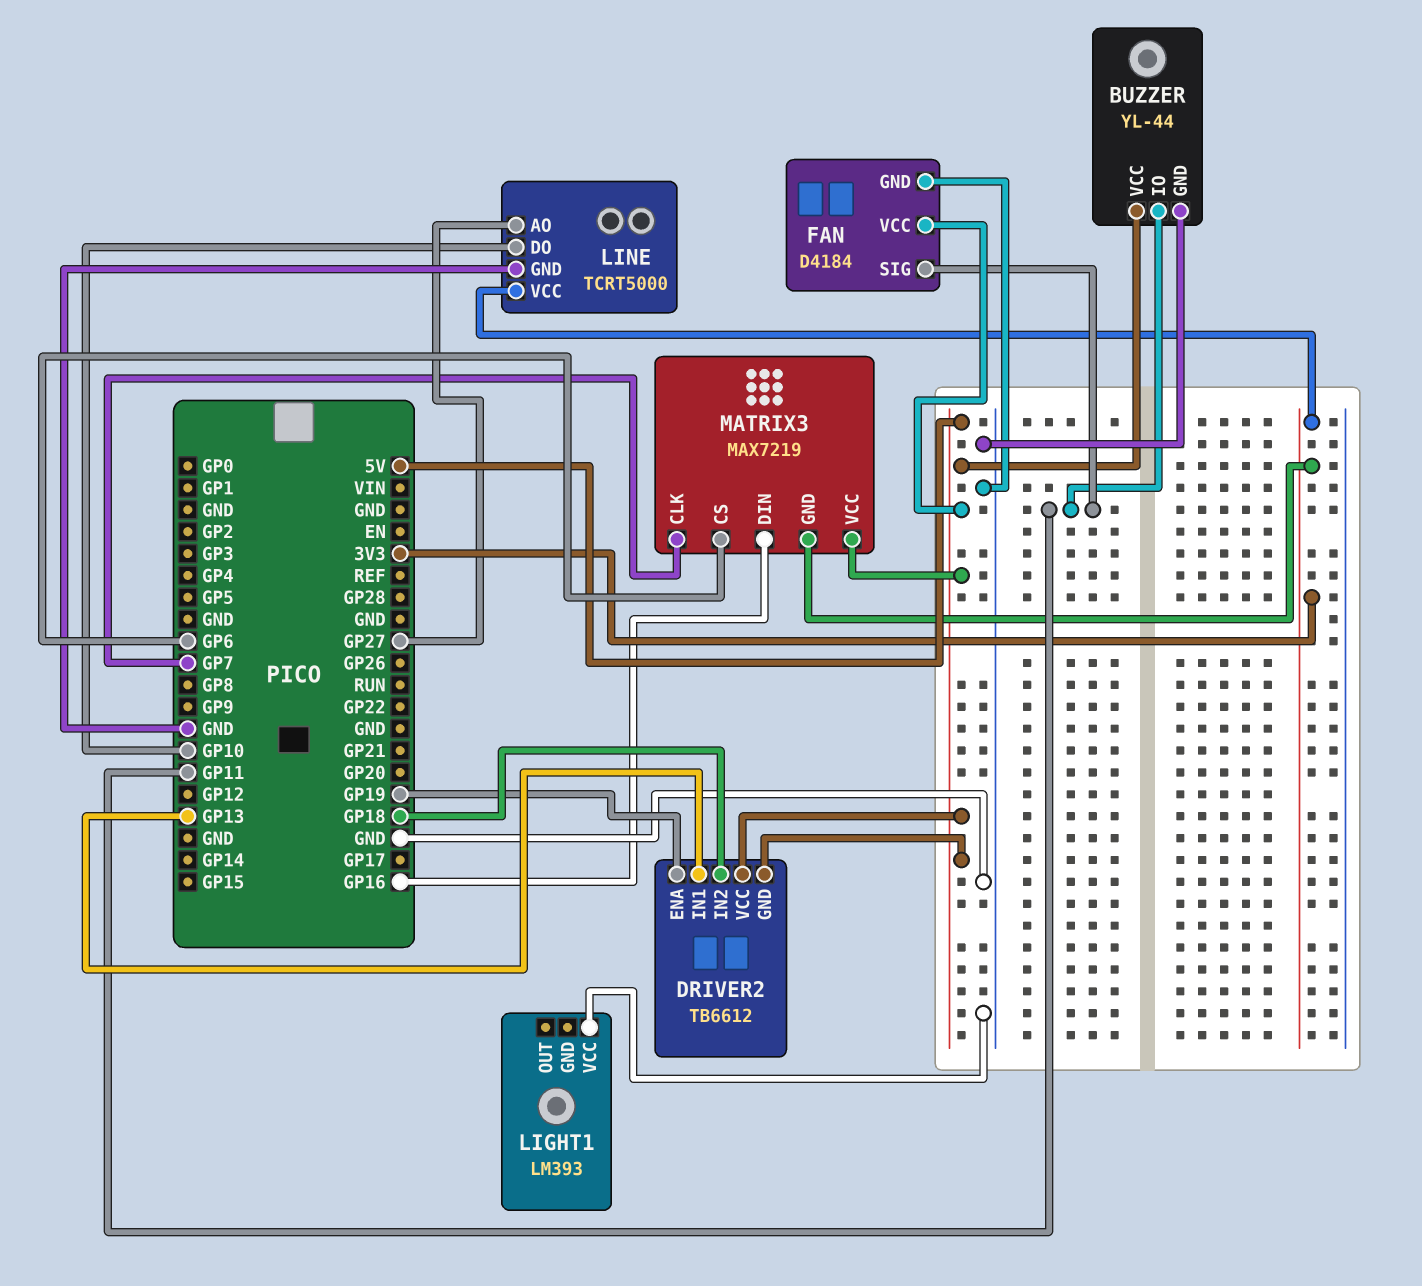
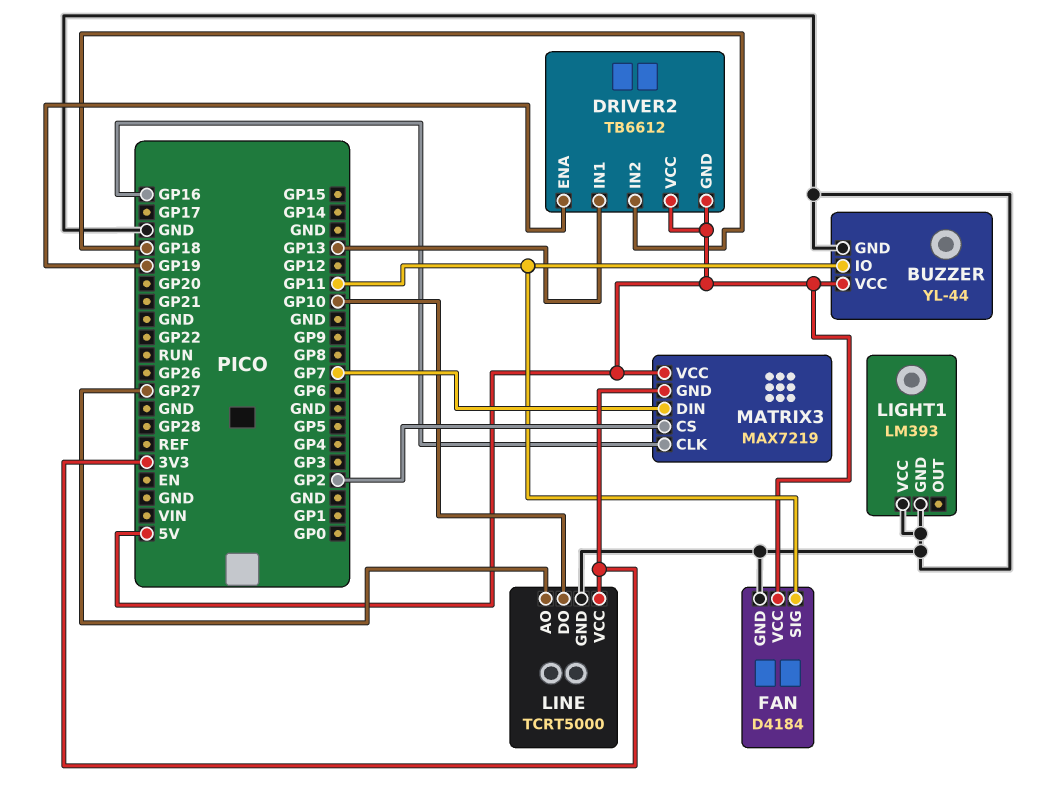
LIGHT1 pin GND: none -> GND
MATRIX3 pin CLK: GP7 -> GP16
MATRIX3 pin CS: GP6 -> GP2
MATRIX3 pin DIN: GP16 -> GP7

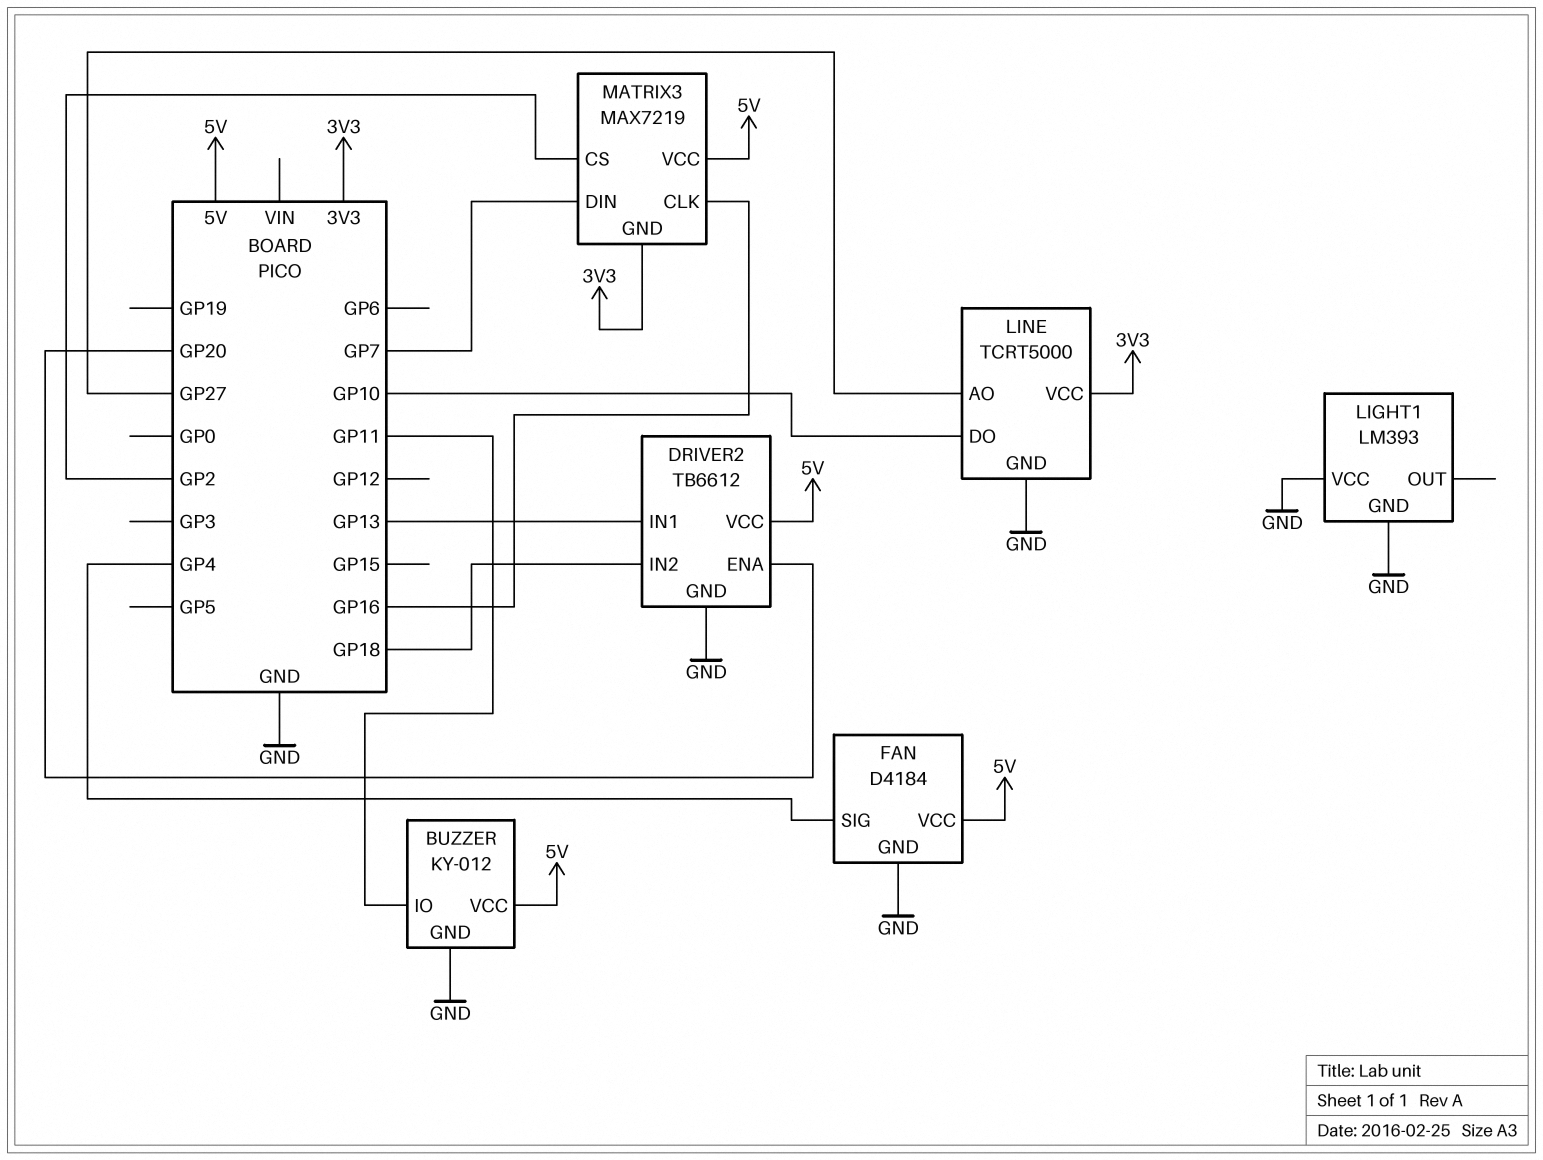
BUZZER: YL-44 -> KY-012
DRIVER2 pin ENA: GP19 -> GP20
DRIVER2 pin GND: 5V -> GND
FAN pin SIG: GP11 -> GP4

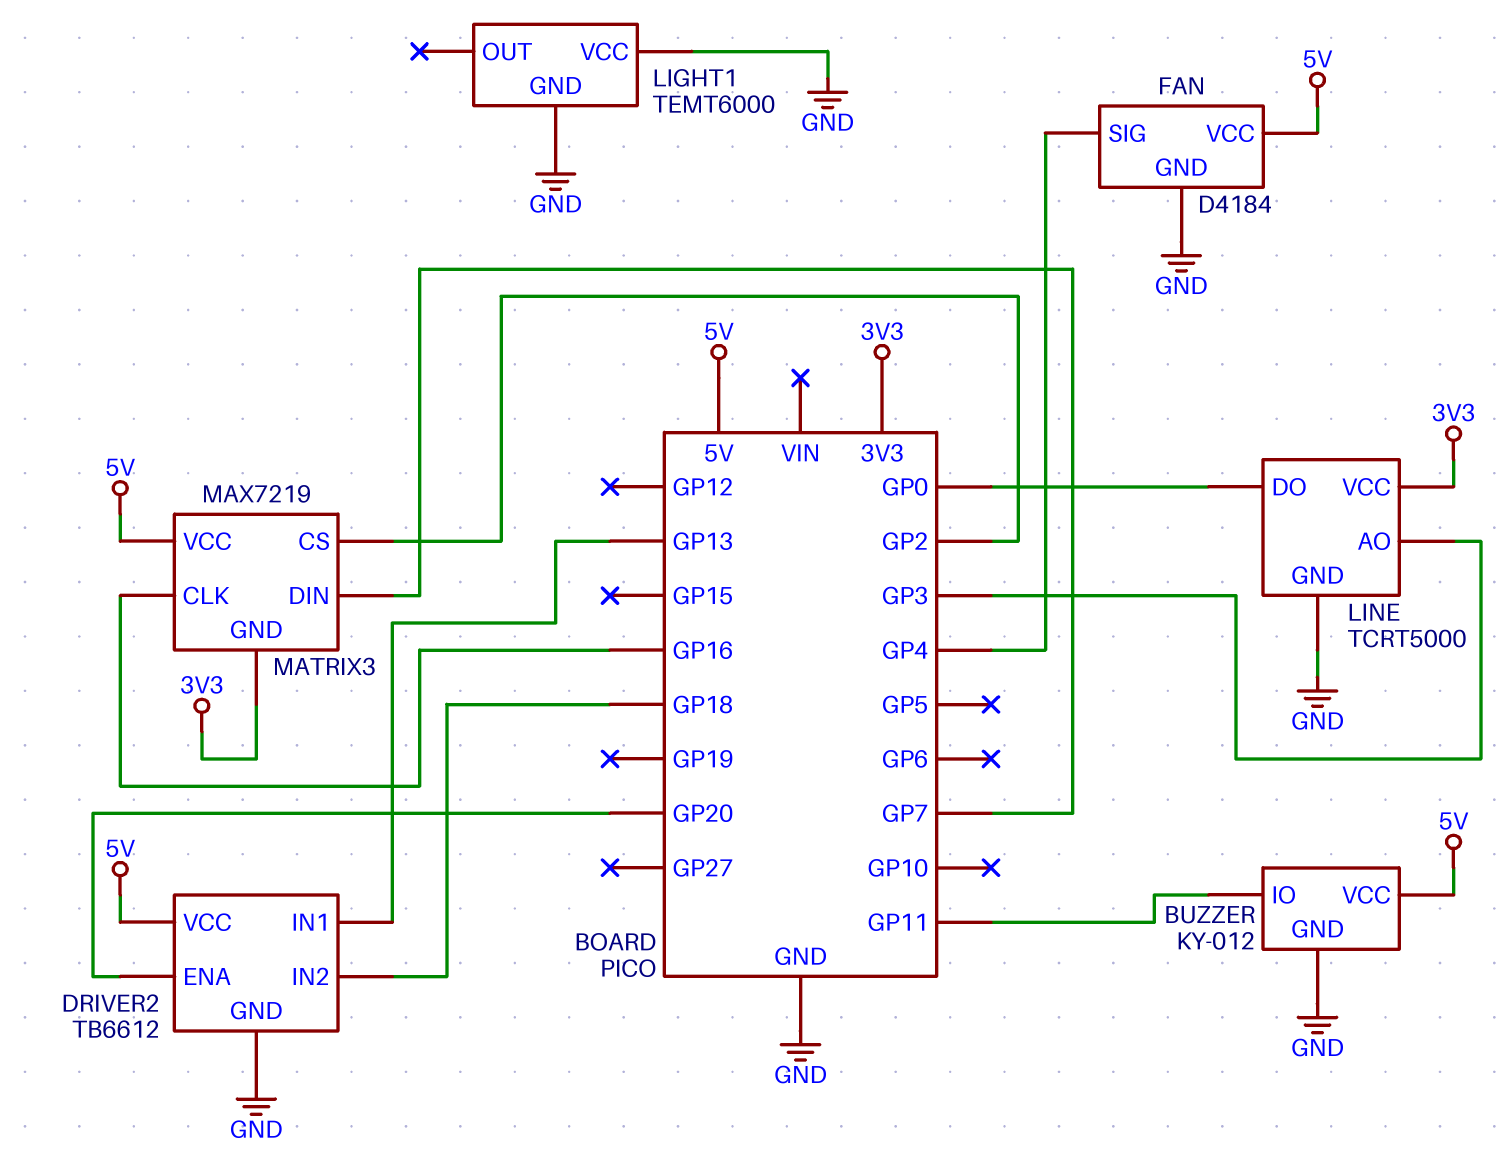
LIGHT1: LM393 -> TEMT6000
LINE pin AO: GP27 -> GP3
LINE pin DO: GP10 -> GP0

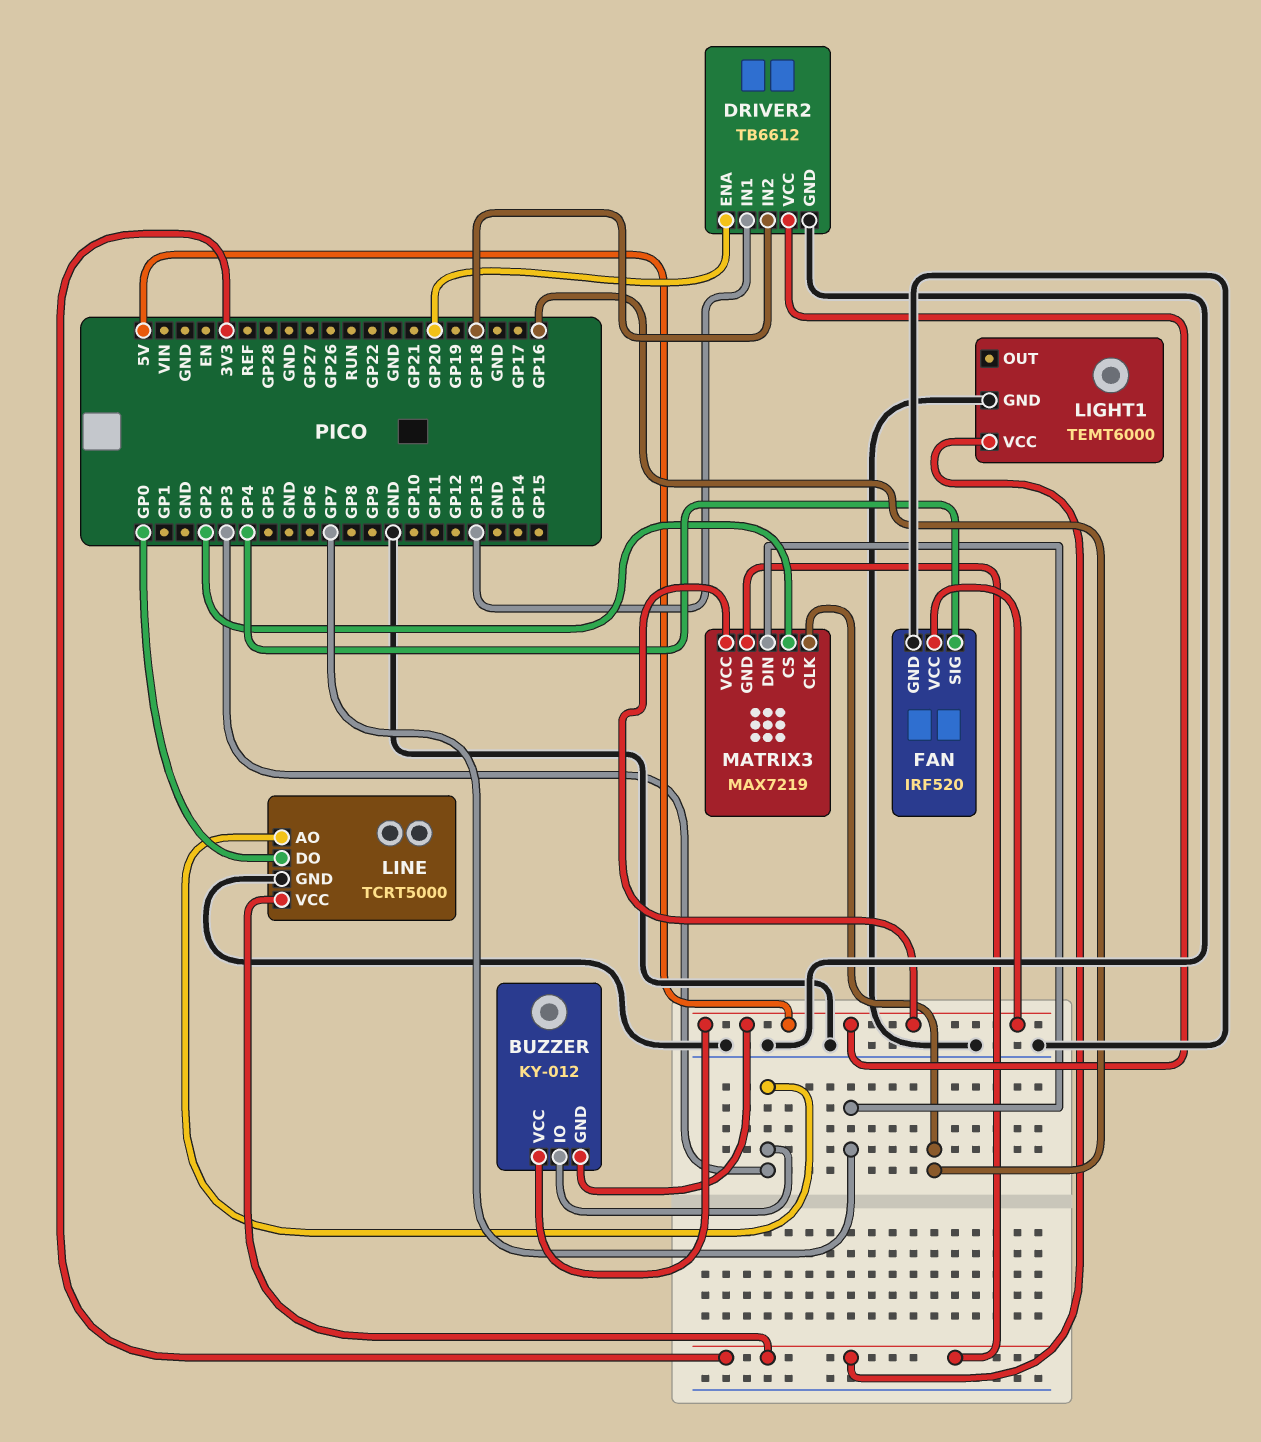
BUZZER pin GND: GND -> 5V
BUZZER pin IO: GP11 -> GP3
FAN: D4184 -> IRF520
LIGHT1 pin VCC: GND -> 3V3

